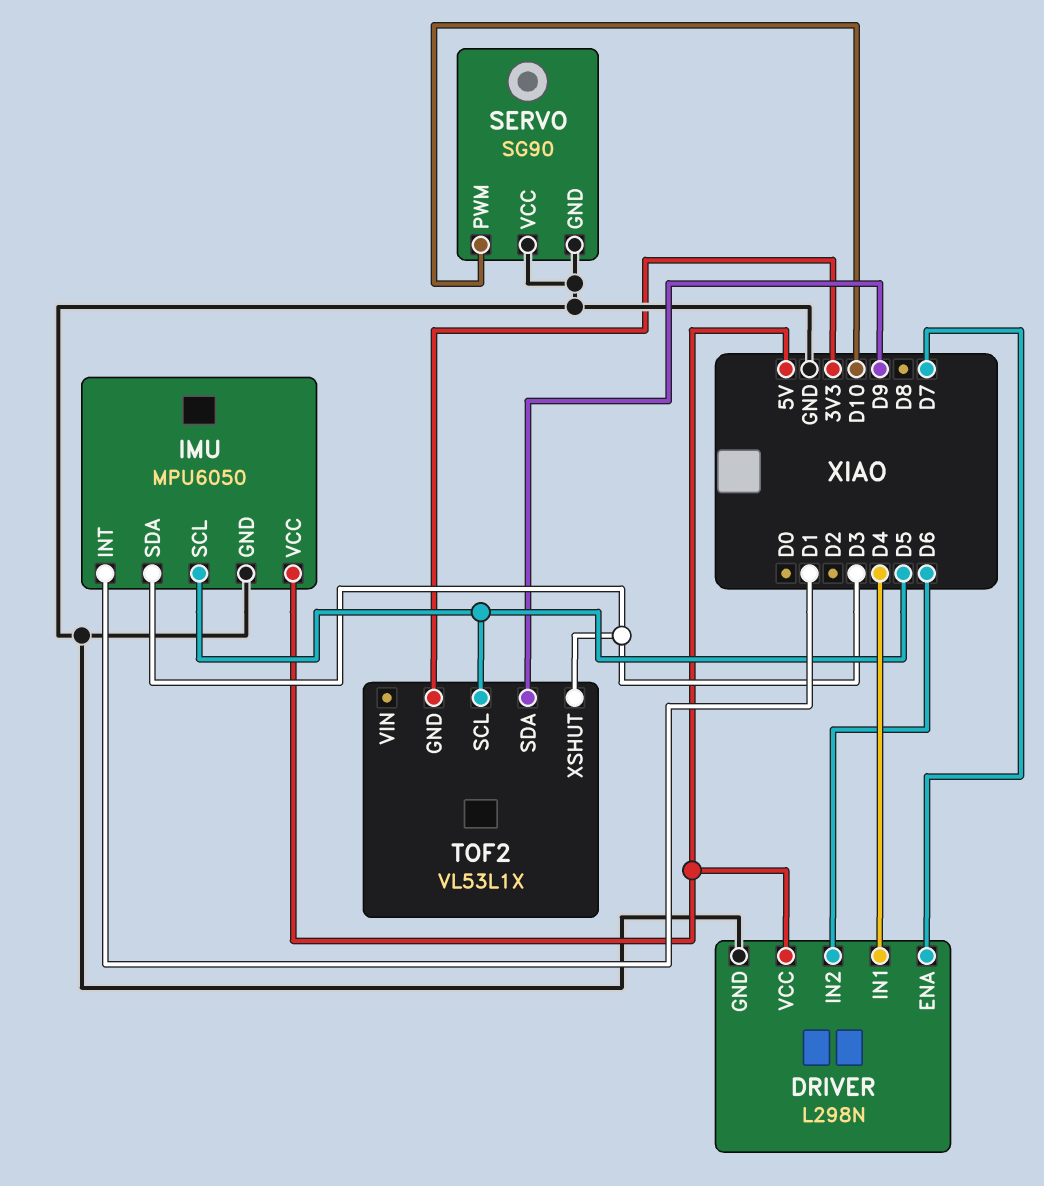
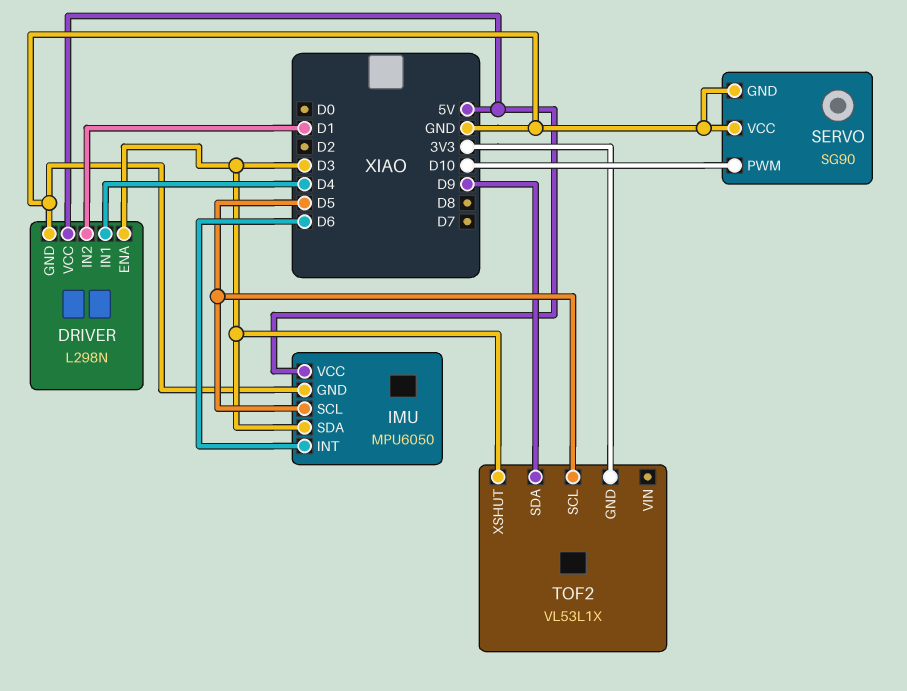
DRIVER pin ENA: D7 -> D3
DRIVER pin IN2: D6 -> D1
IMU pin INT: D1 -> D6

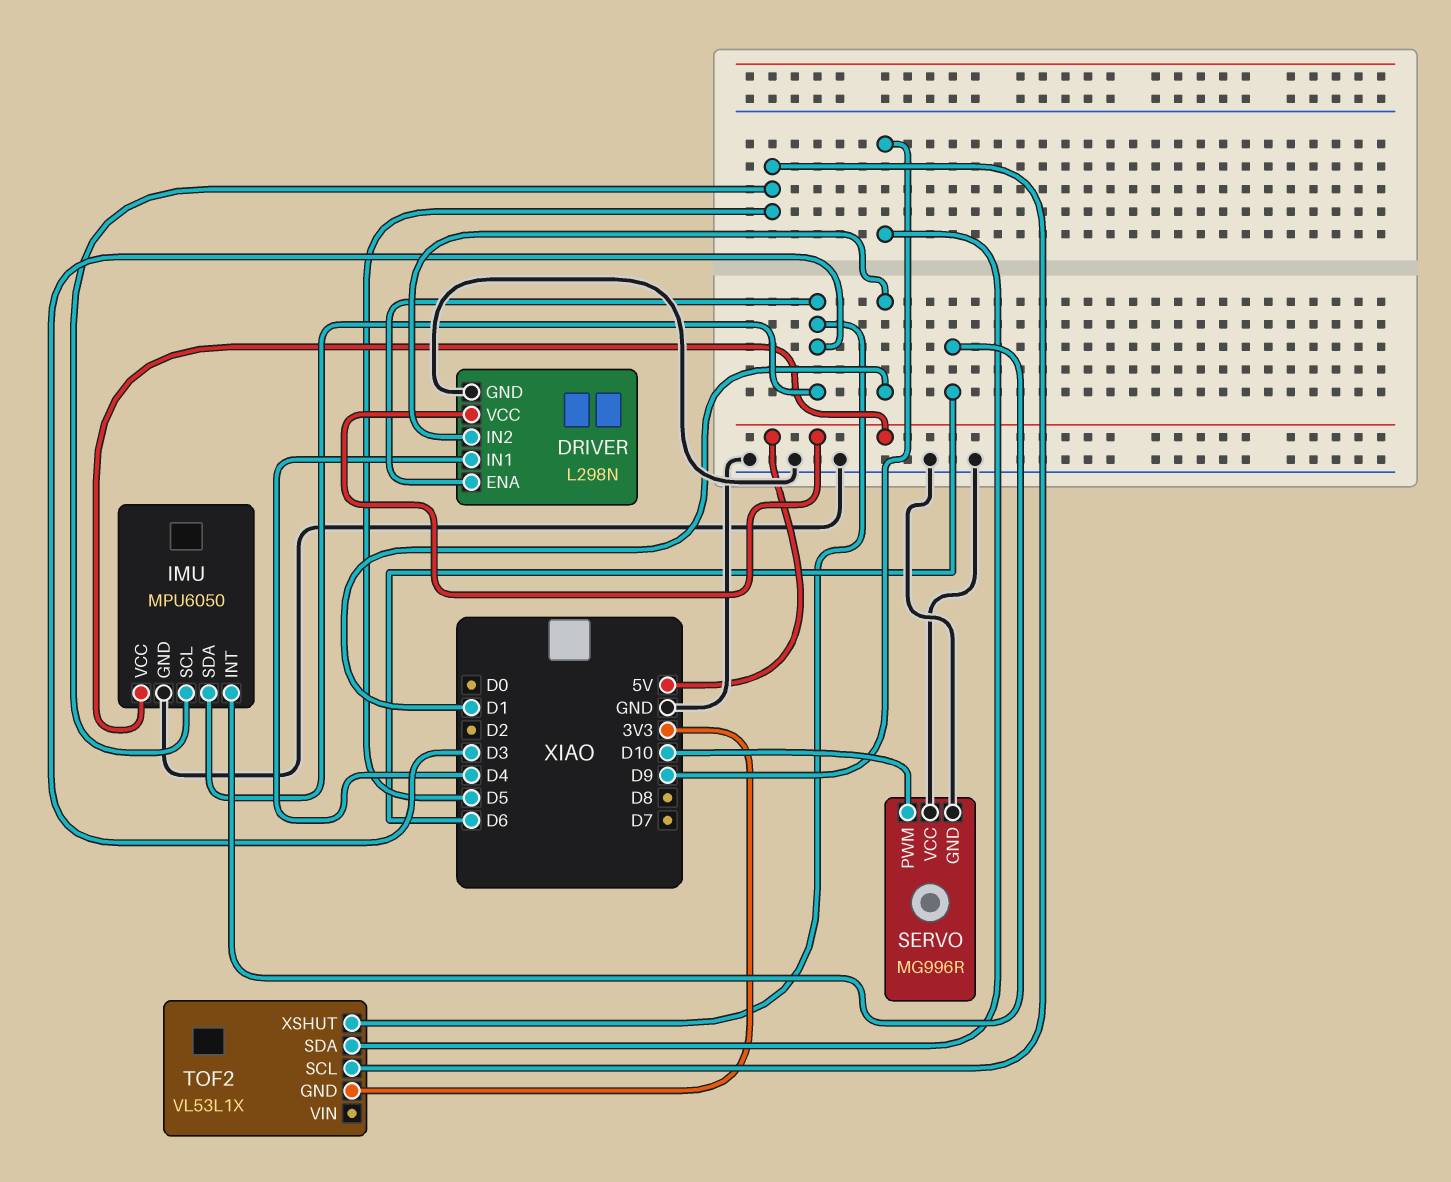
SERVO: SG90 -> MG996R

